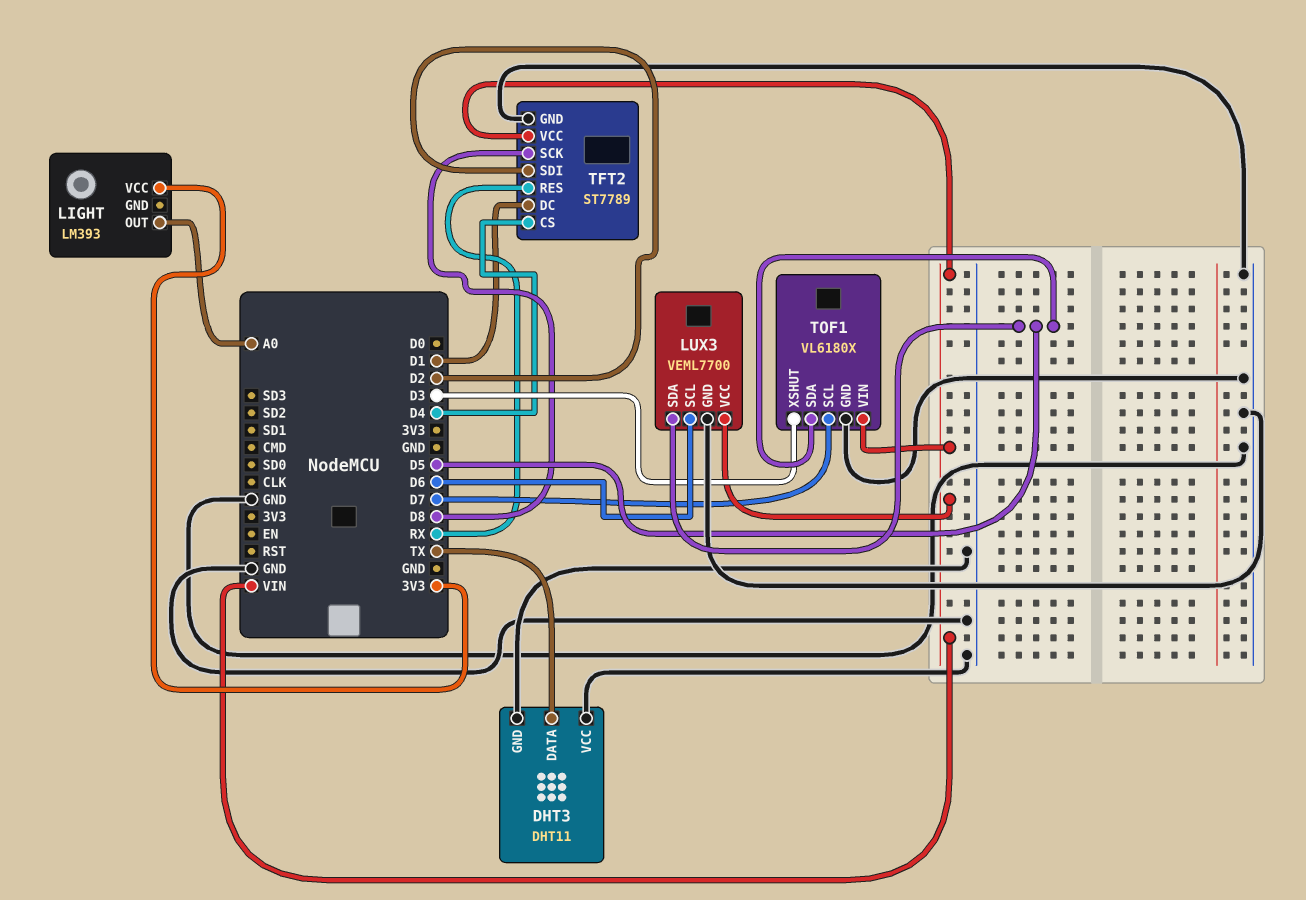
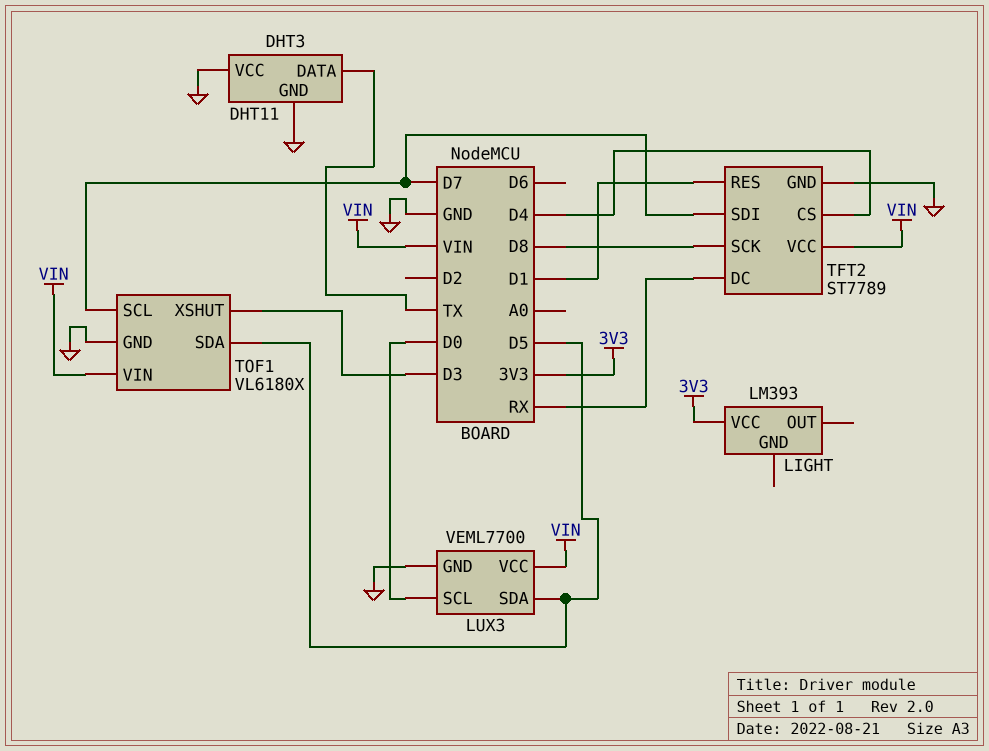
LIGHT pin OUT: A0 -> none
LUX3 pin SCL: D6 -> D0
TFT2 pin DC: D1 -> RX
TFT2 pin RES: RX -> D1
TFT2 pin SDI: D2 -> D7

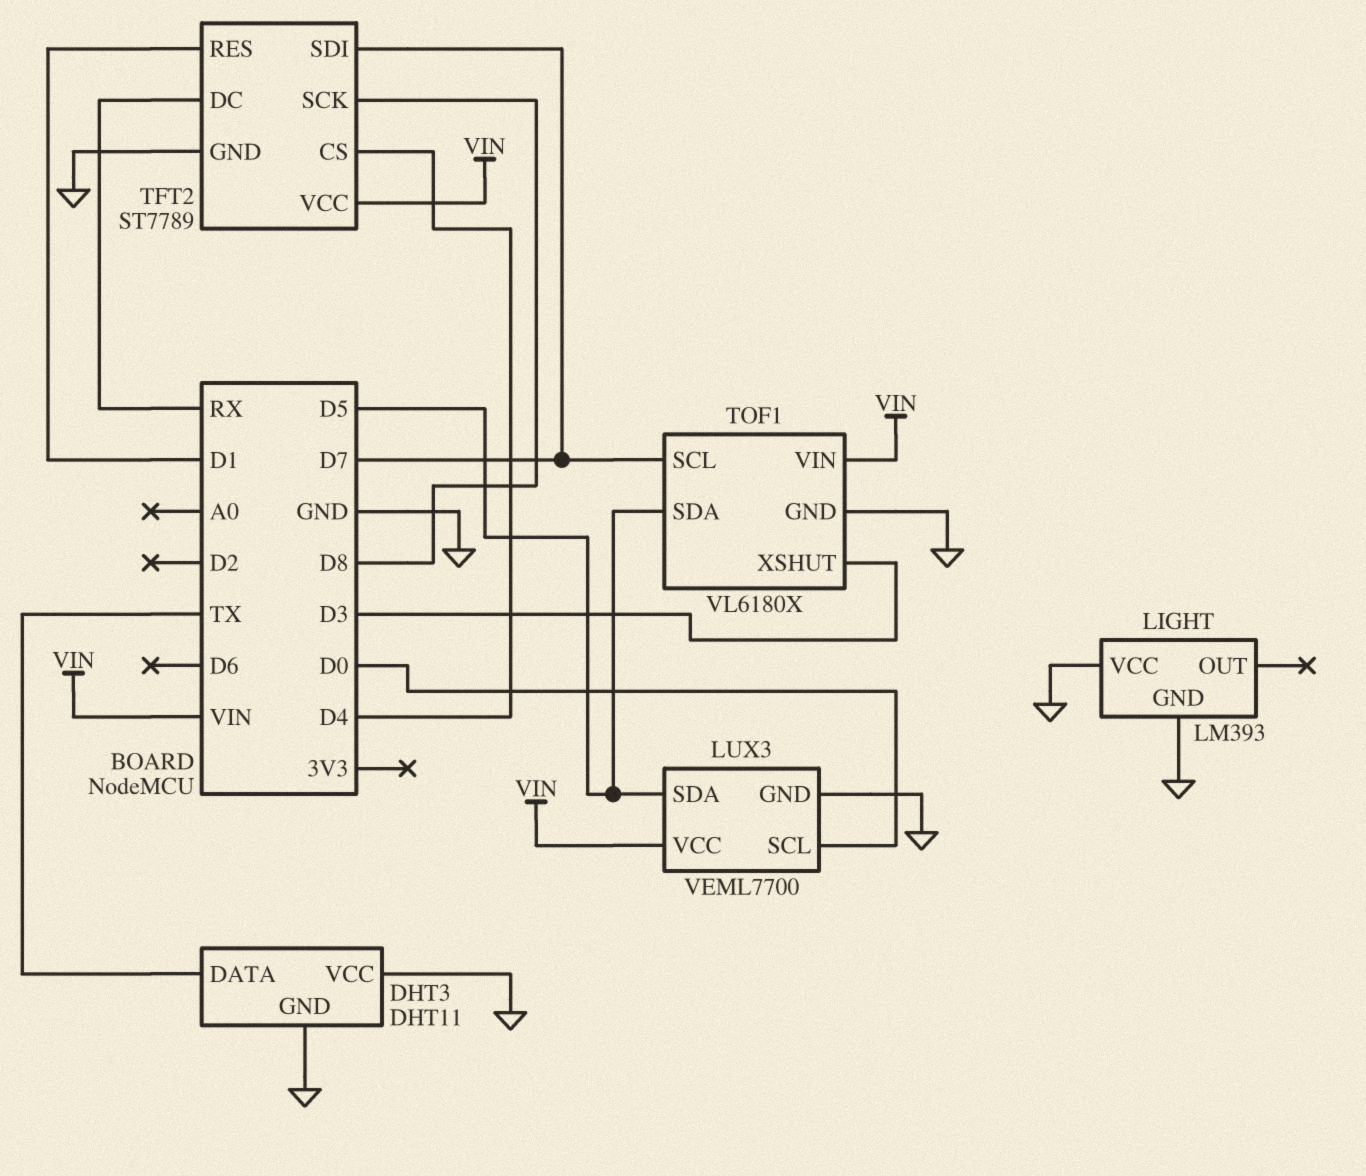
LIGHT pin GND: none -> GND
LIGHT pin VCC: 3V3 -> GND

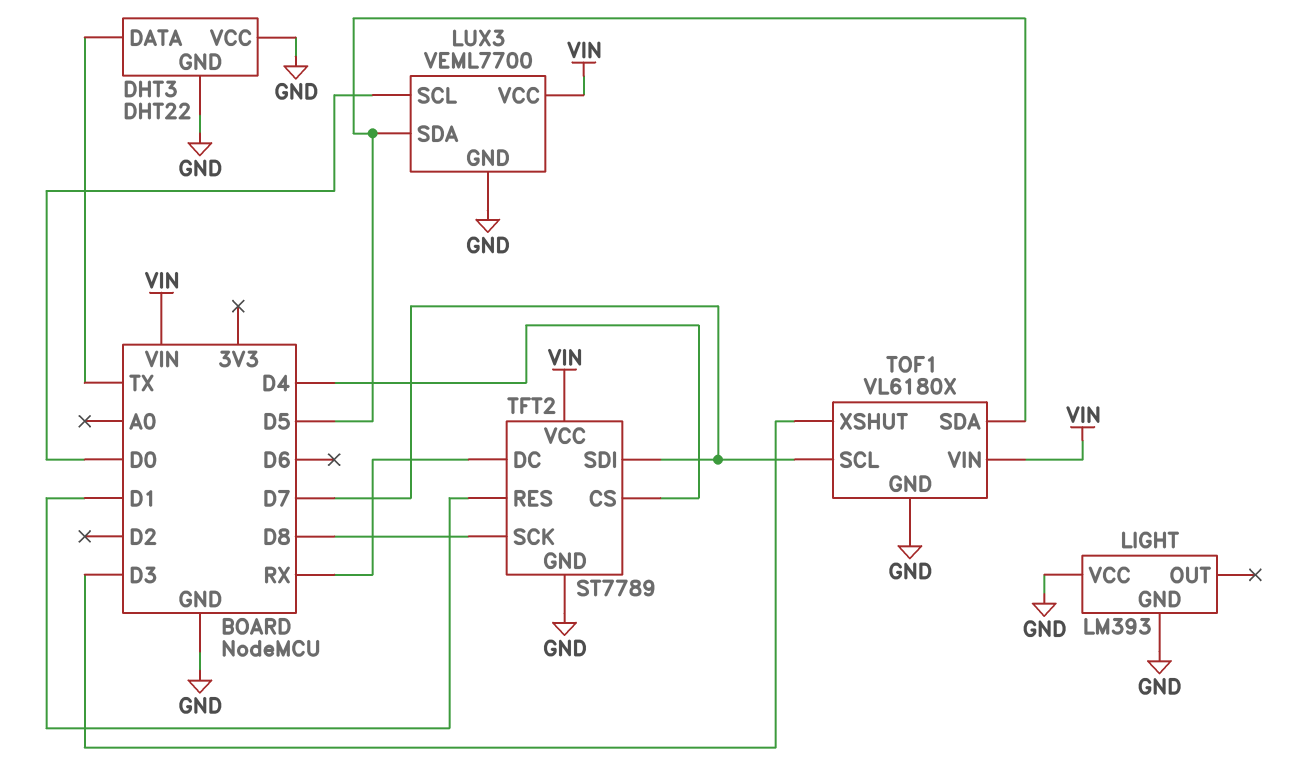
DHT3: DHT11 -> DHT22

